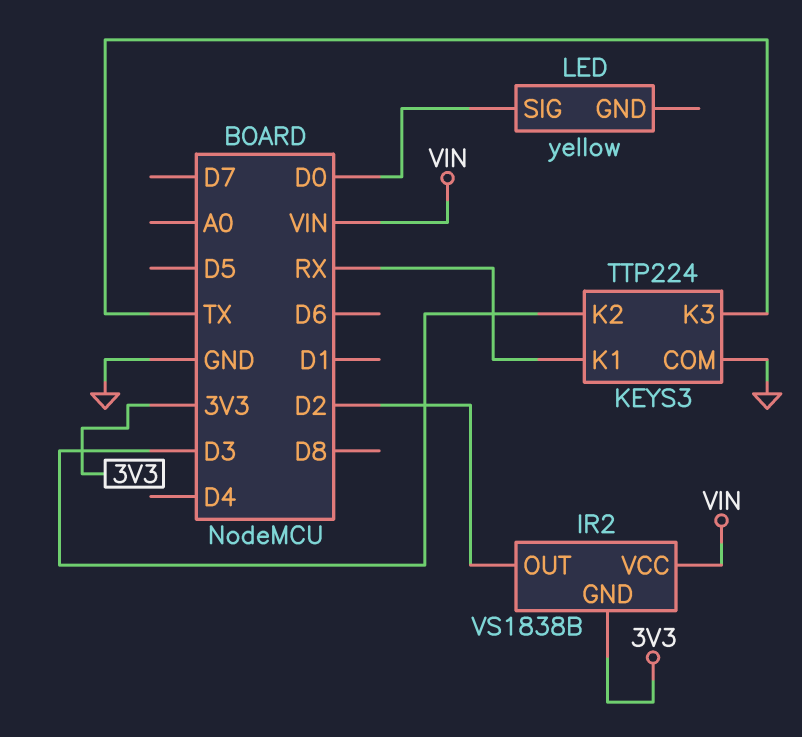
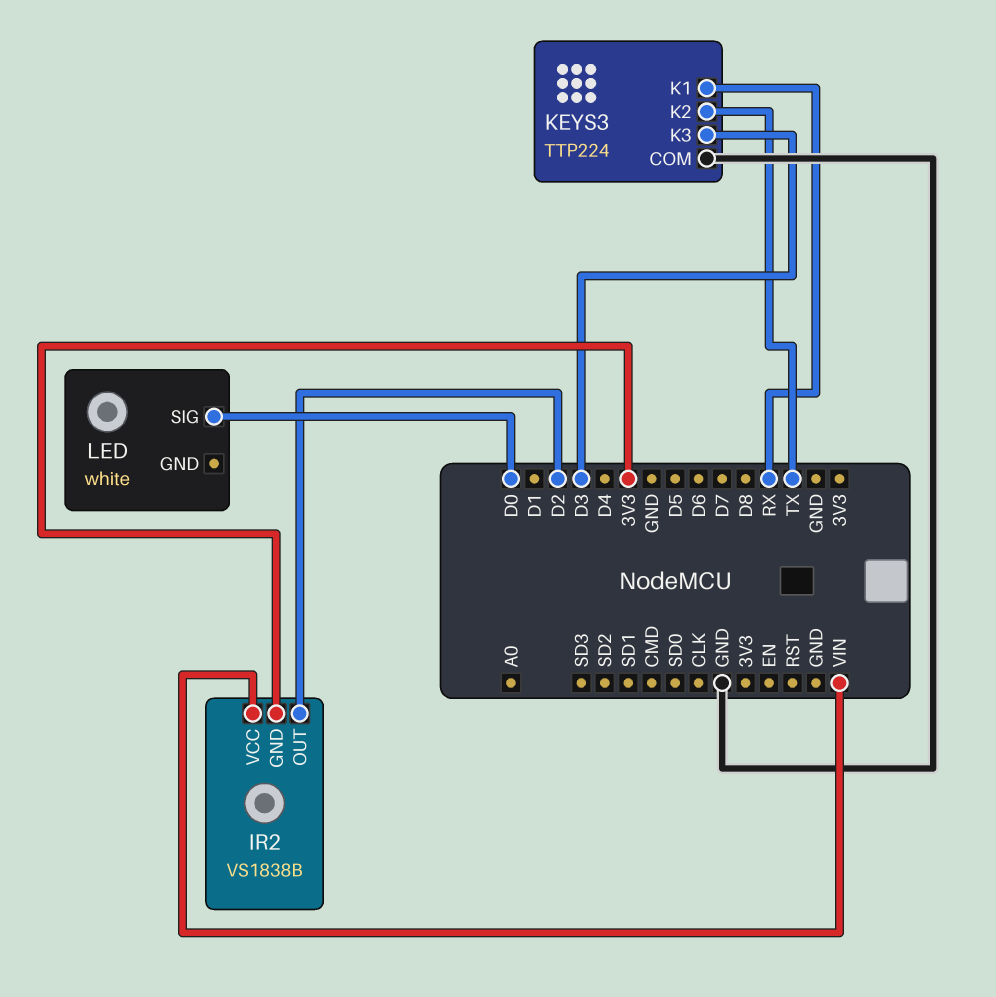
KEYS3 pin K2: D3 -> TX
KEYS3 pin K3: TX -> D3
LED: yellow -> white

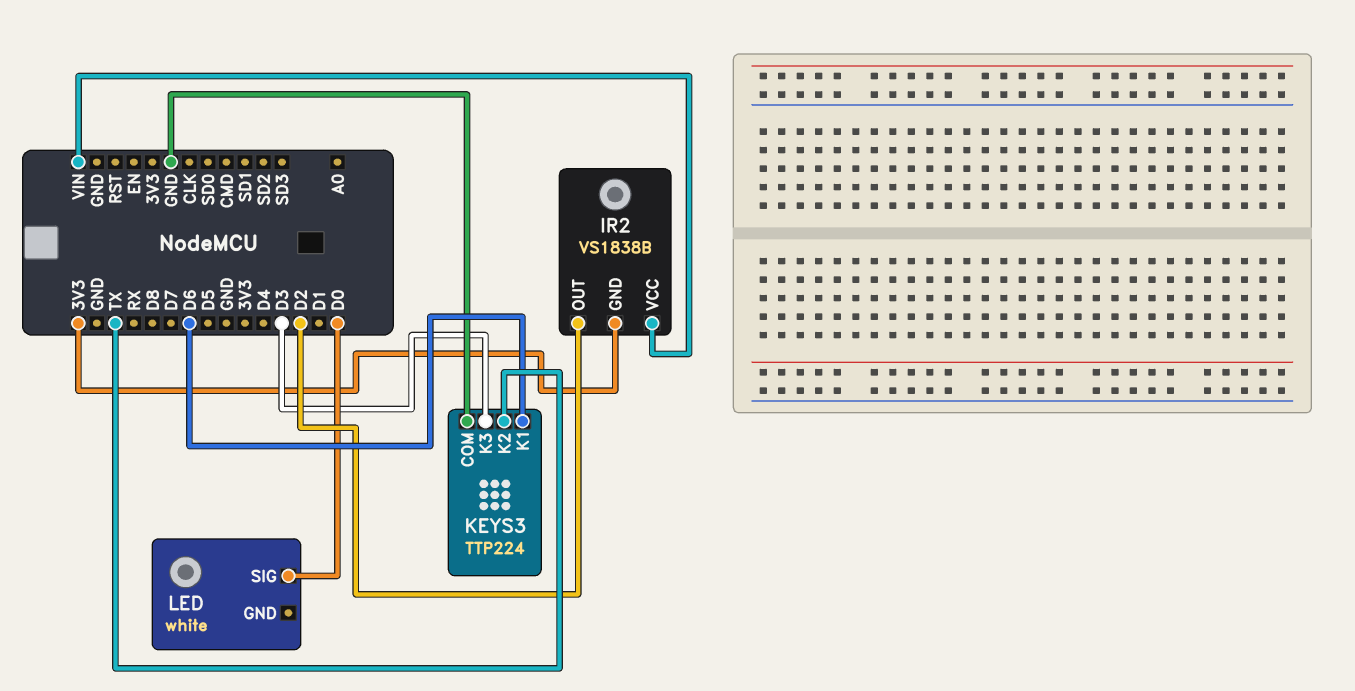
KEYS3 pin K1: RX -> D6

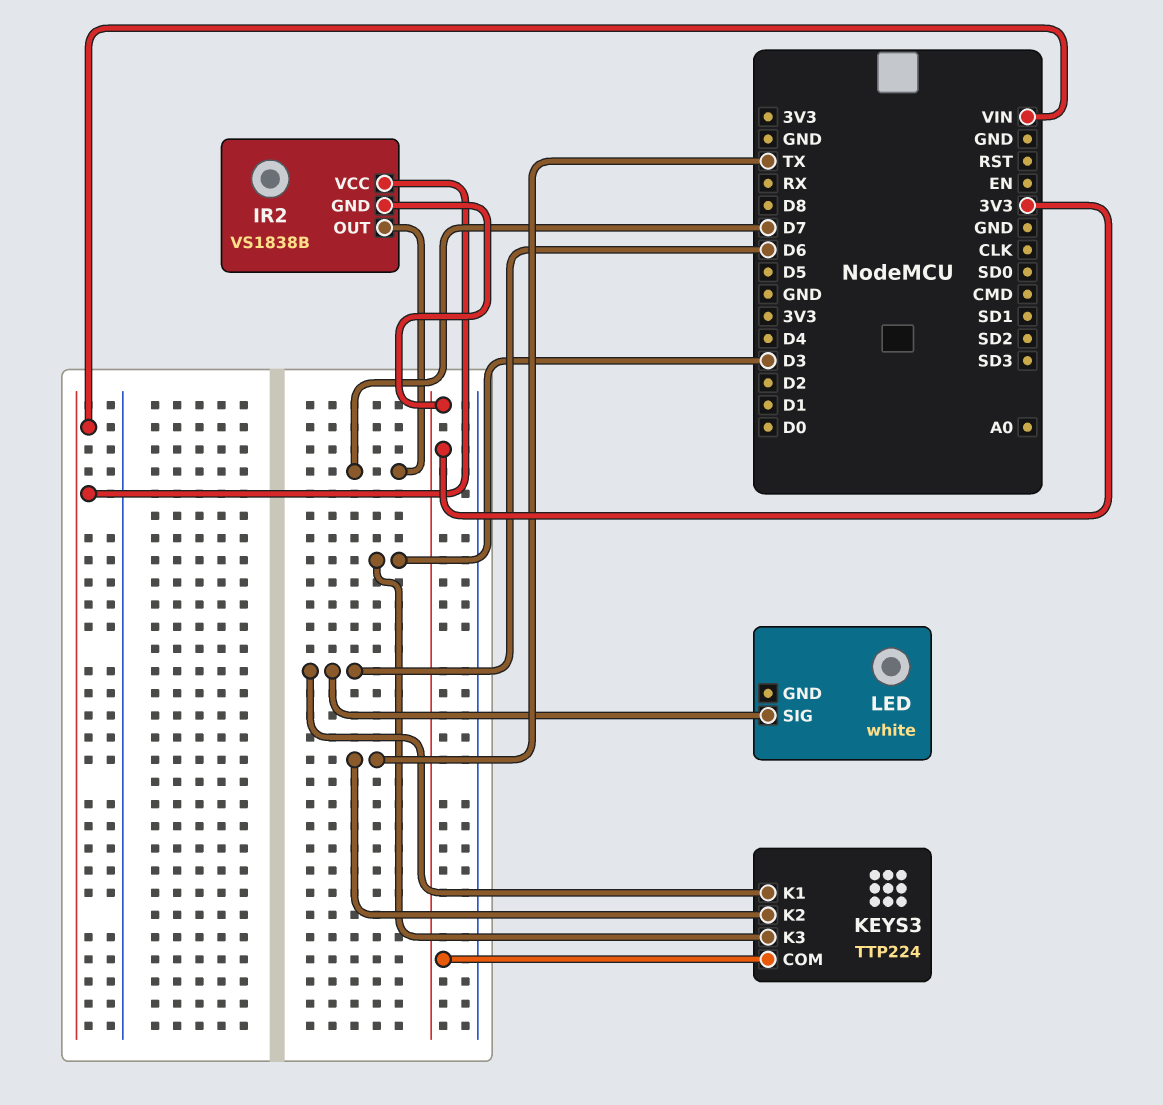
IR2 pin OUT: D2 -> D7
KEYS3 pin COM: GND -> 3V3
LED pin SIG: D0 -> D6

